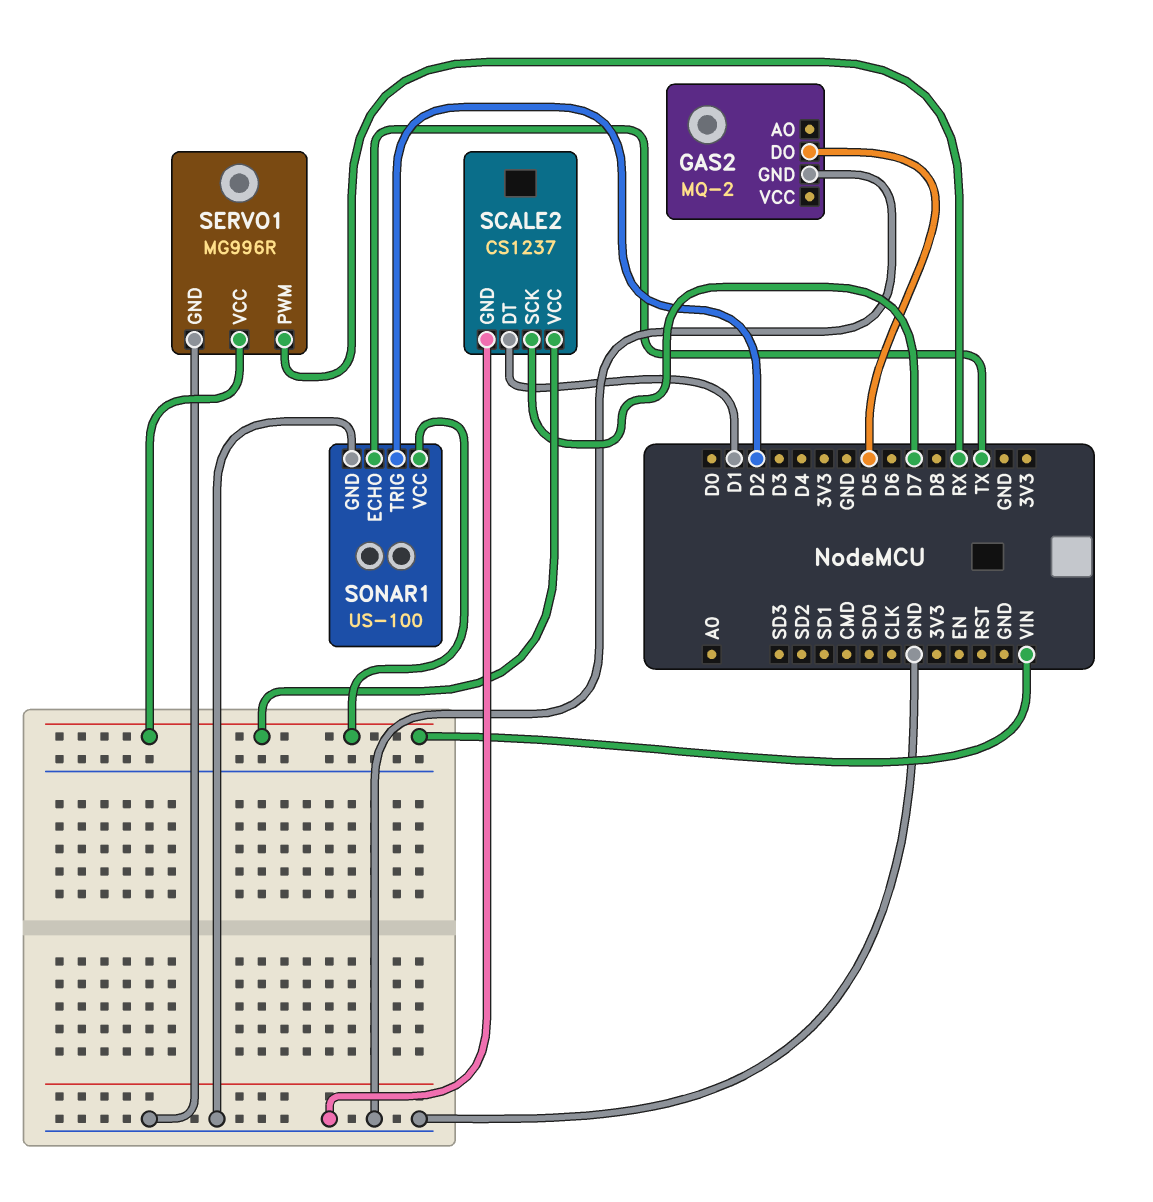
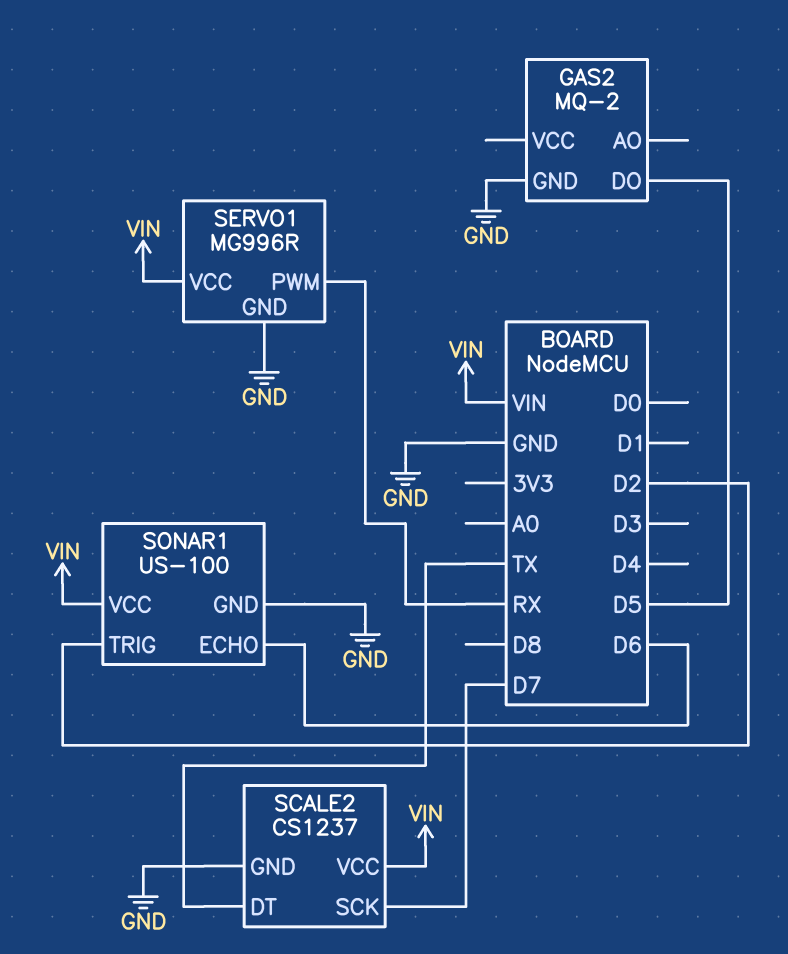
SCALE2 pin DT: D1 -> TX
SONAR1 pin ECHO: TX -> D6

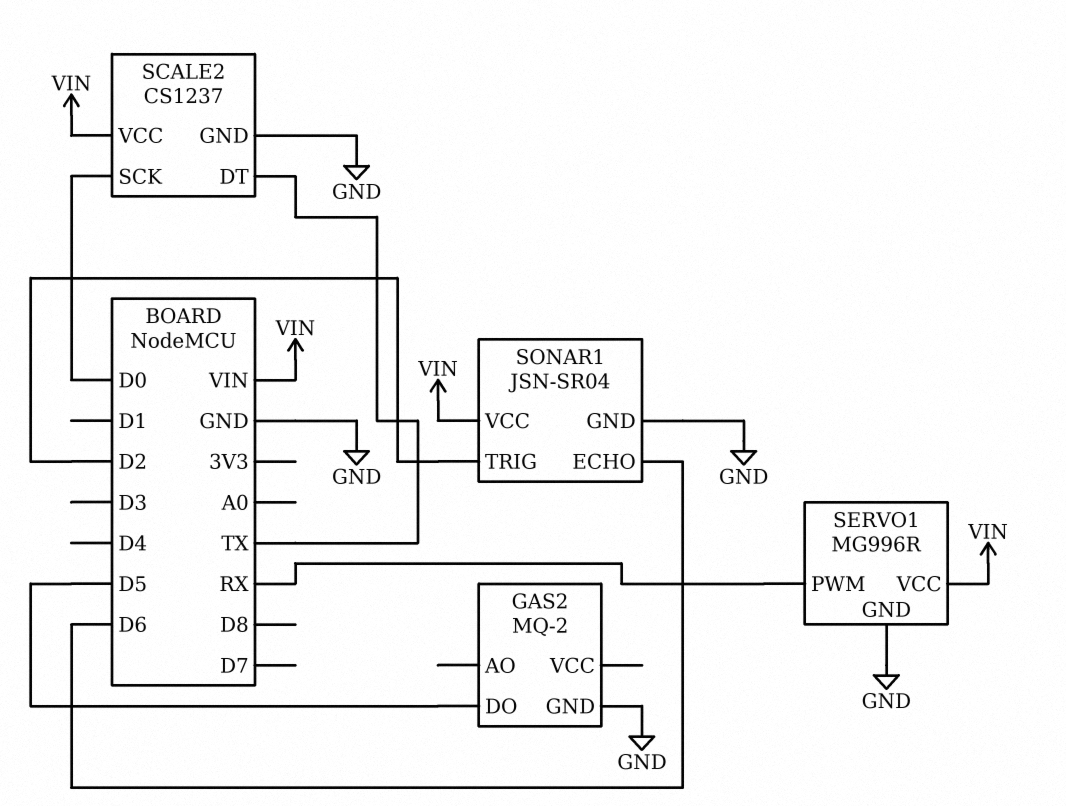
SCALE2 pin SCK: D7 -> D0
SONAR1: US-100 -> JSN-SR04

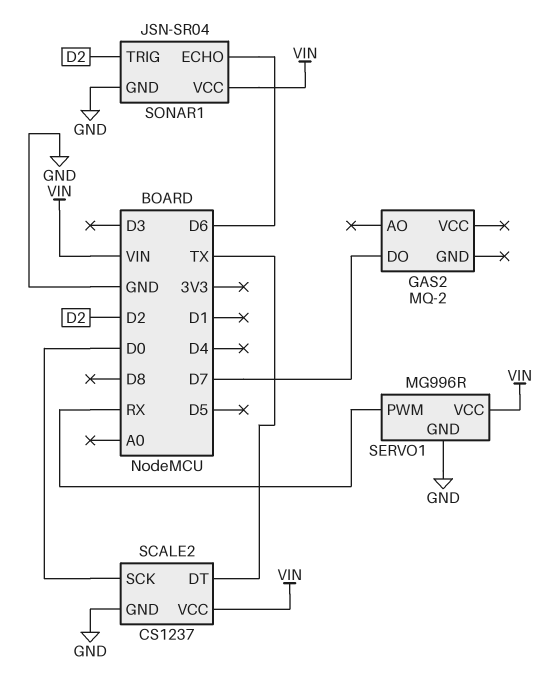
GAS2 pin DO: D5 -> D7
GAS2 pin GND: GND -> none

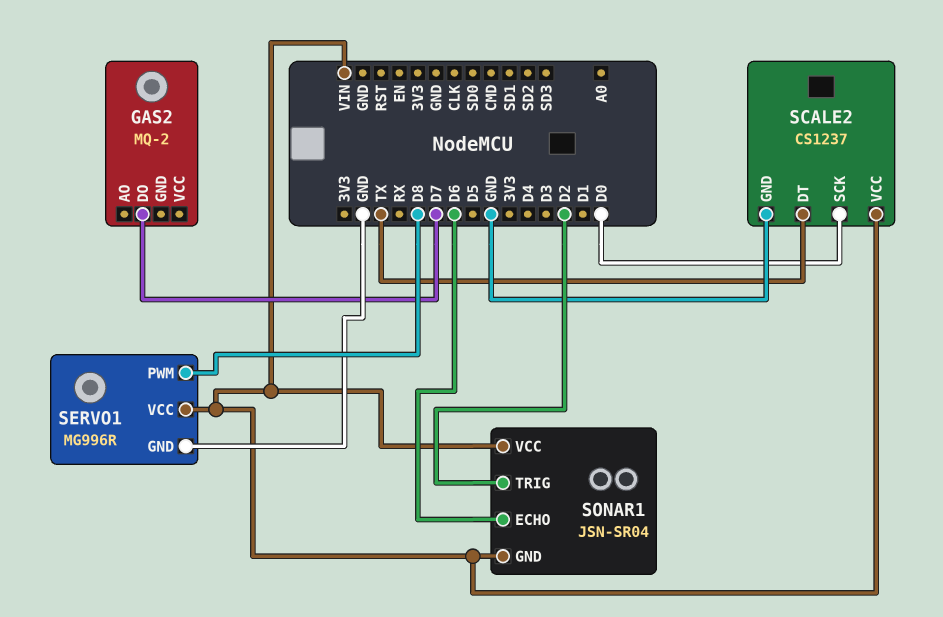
SERVO1 pin PWM: RX -> D8
SONAR1 pin GND: GND -> VIN

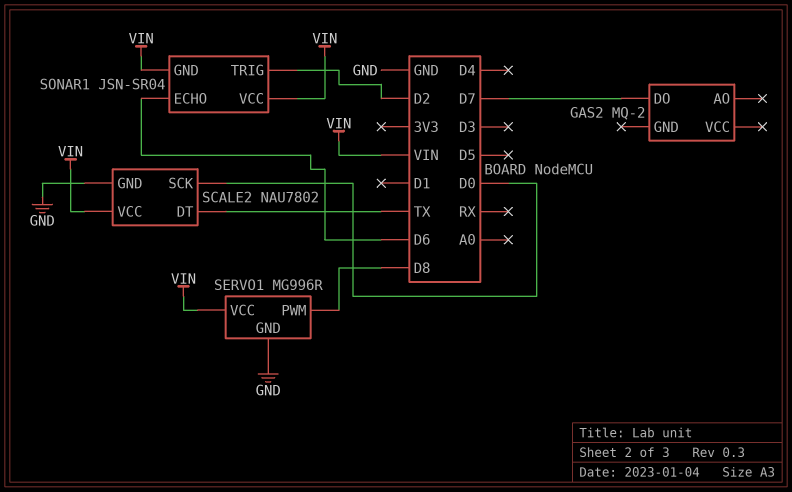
SCALE2: CS1237 -> NAU7802

